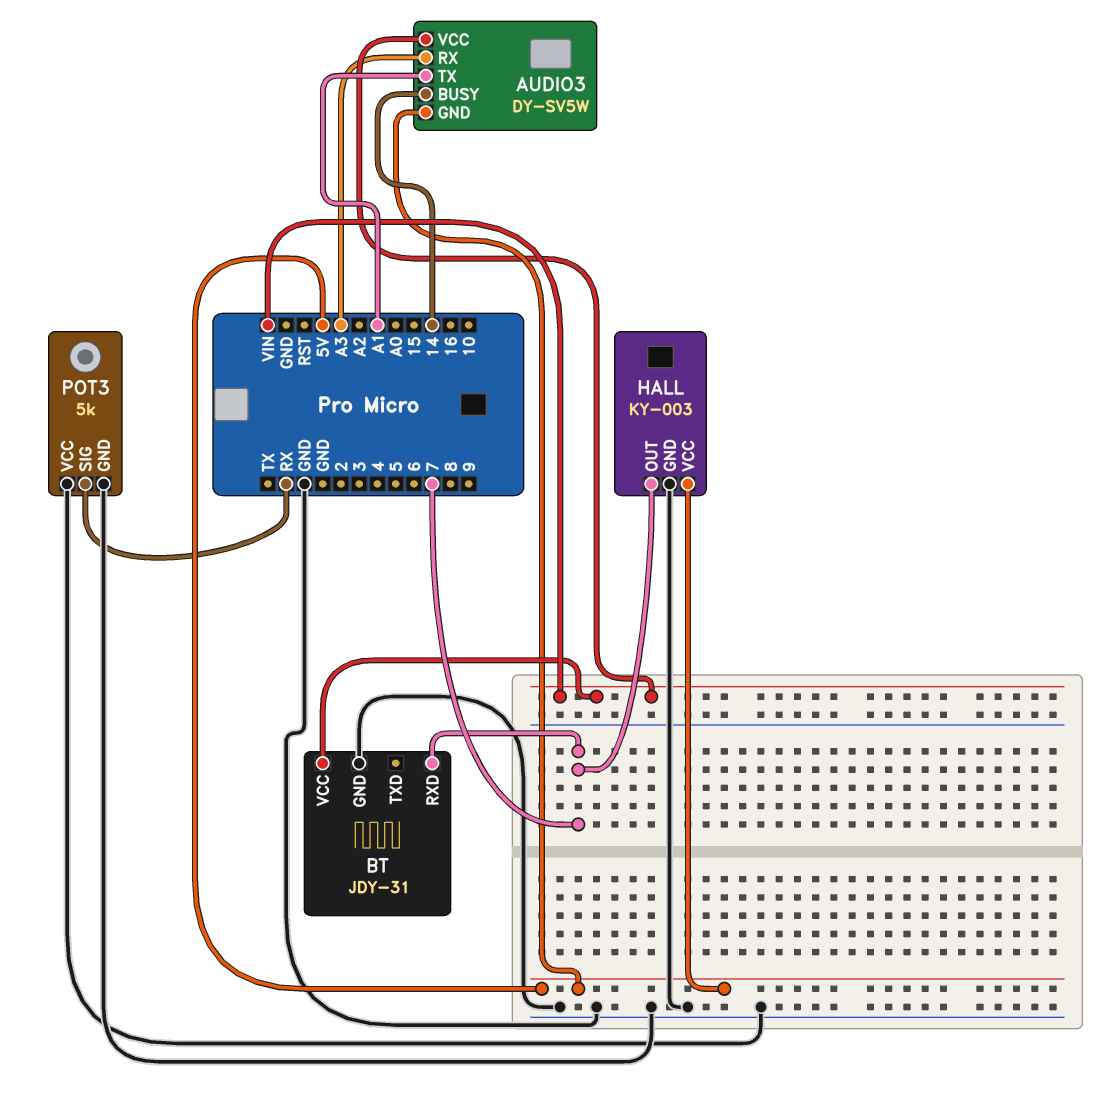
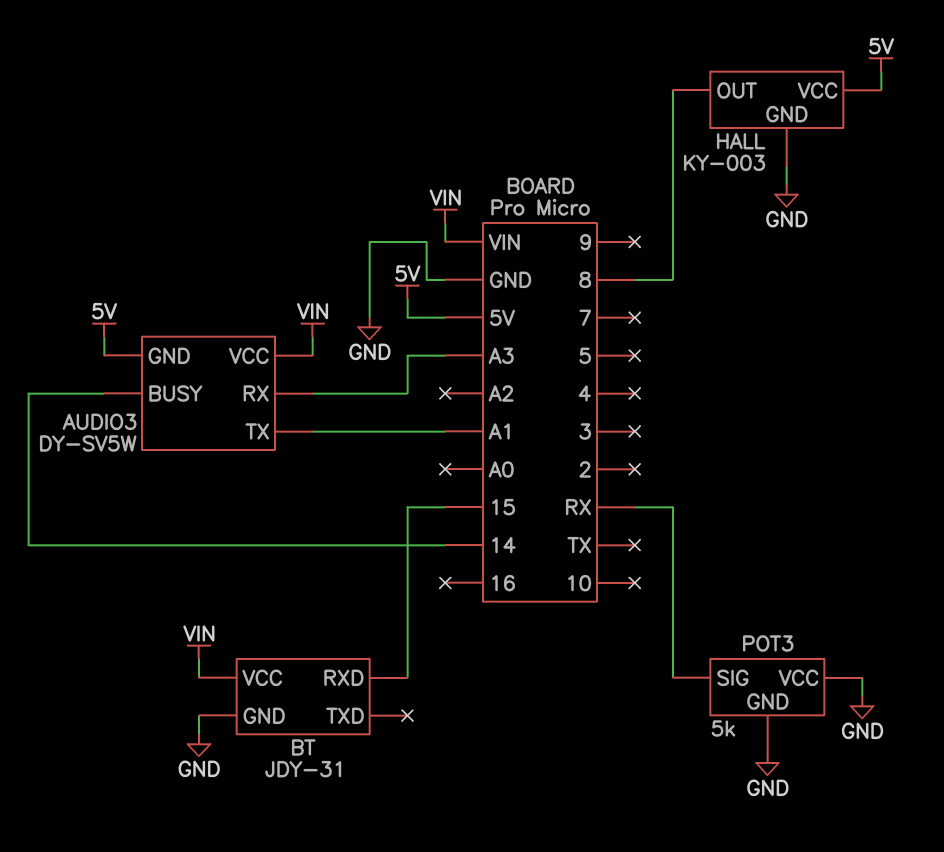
BT pin RXD: 7 -> 15
HALL pin OUT: 7 -> 8

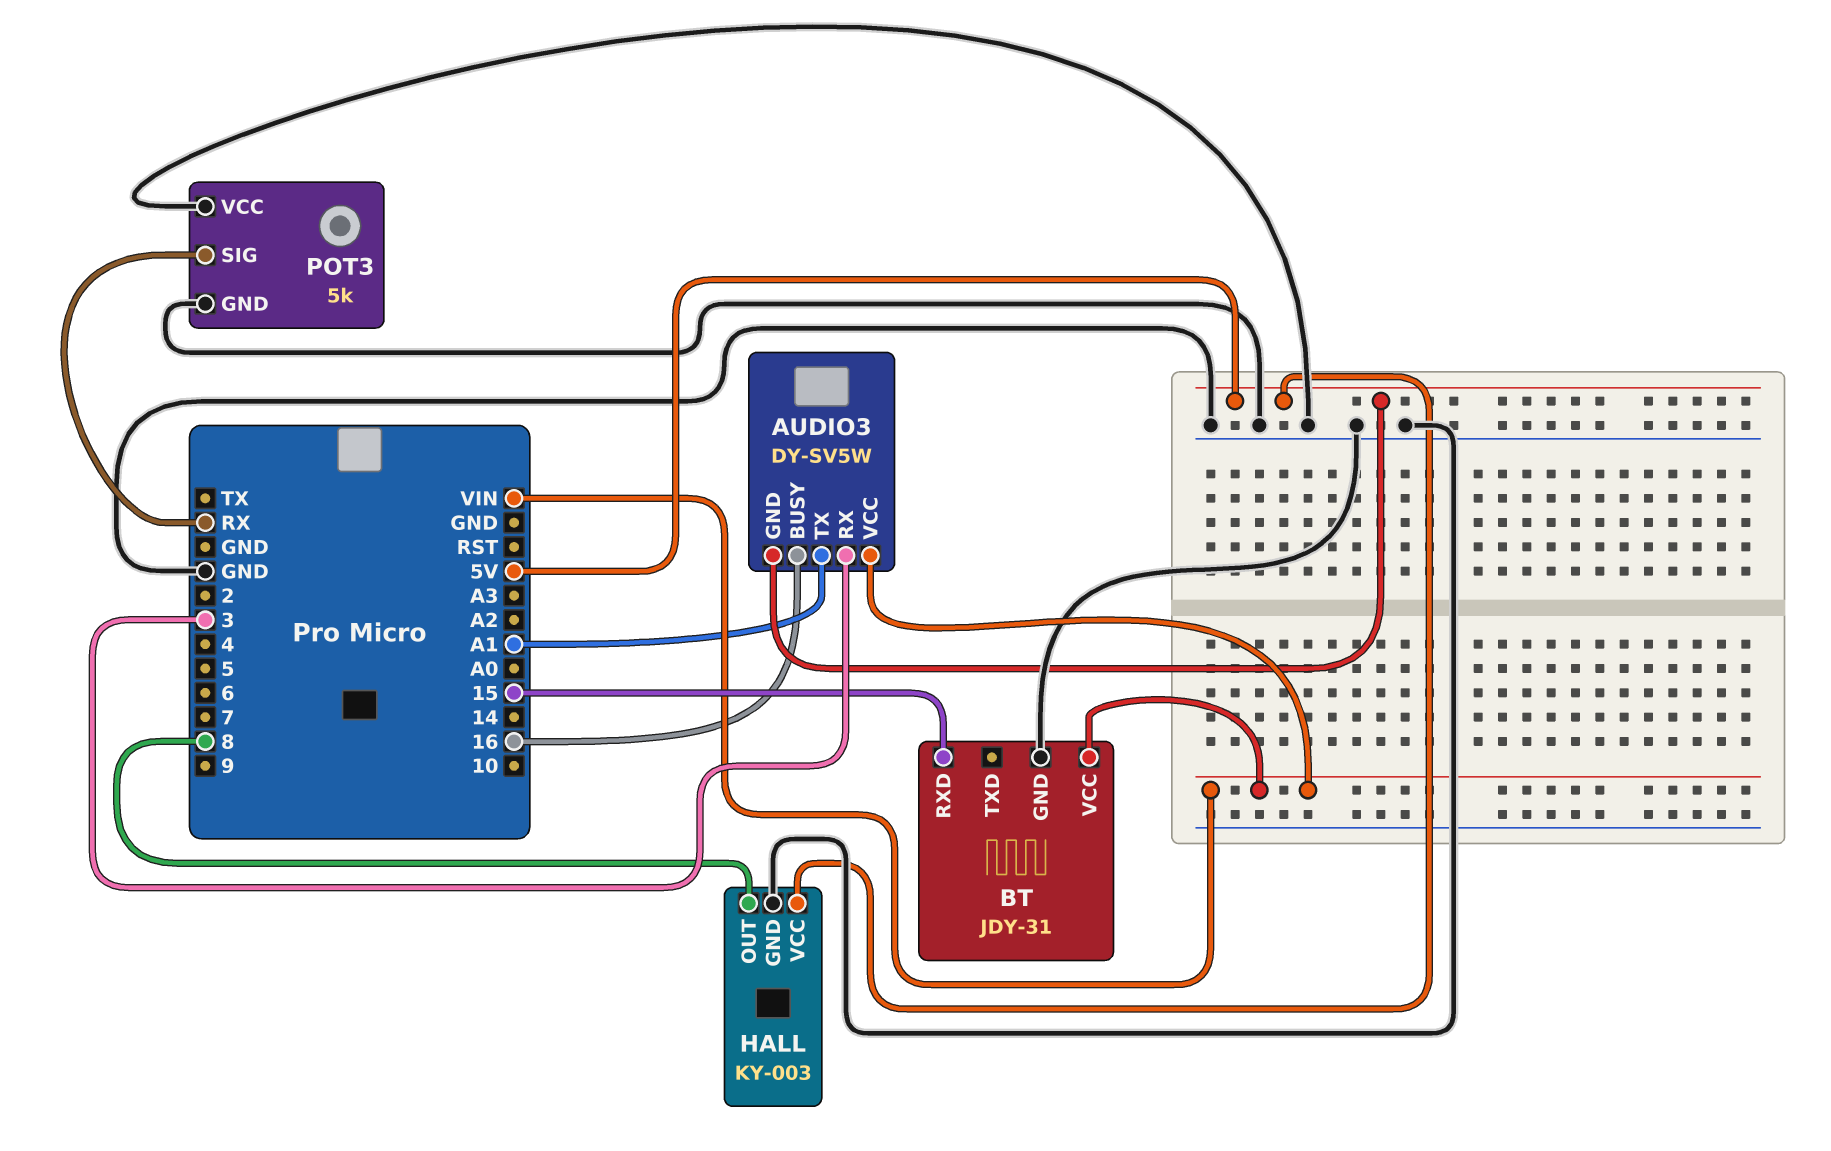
AUDIO3 pin BUSY: 14 -> 16
AUDIO3 pin RX: A3 -> 3

